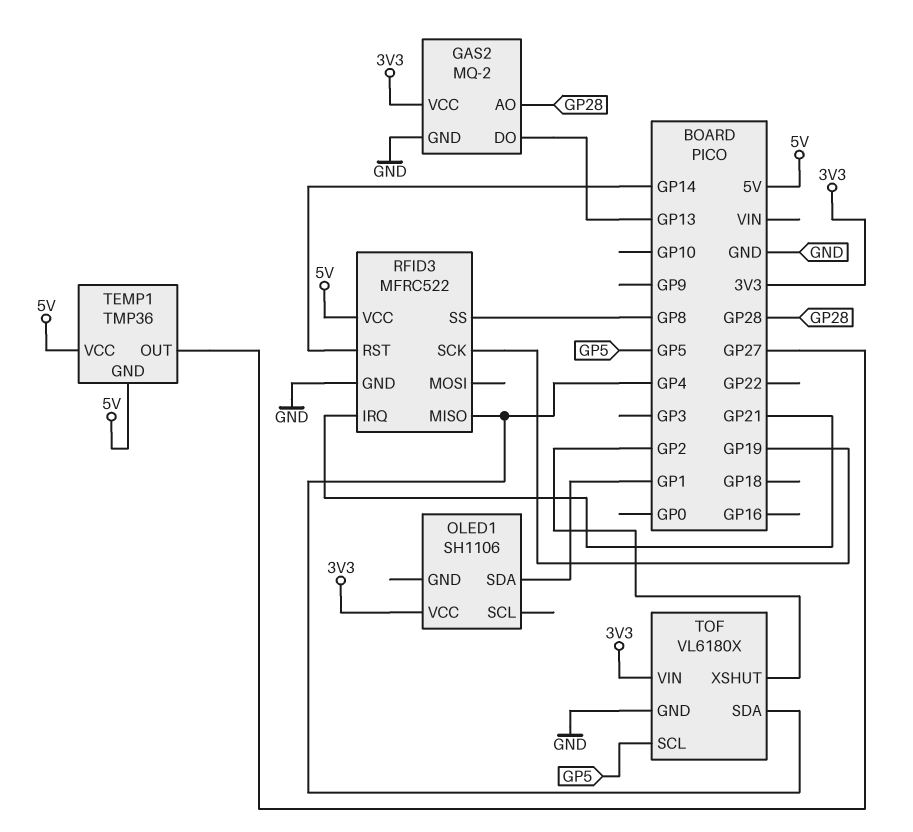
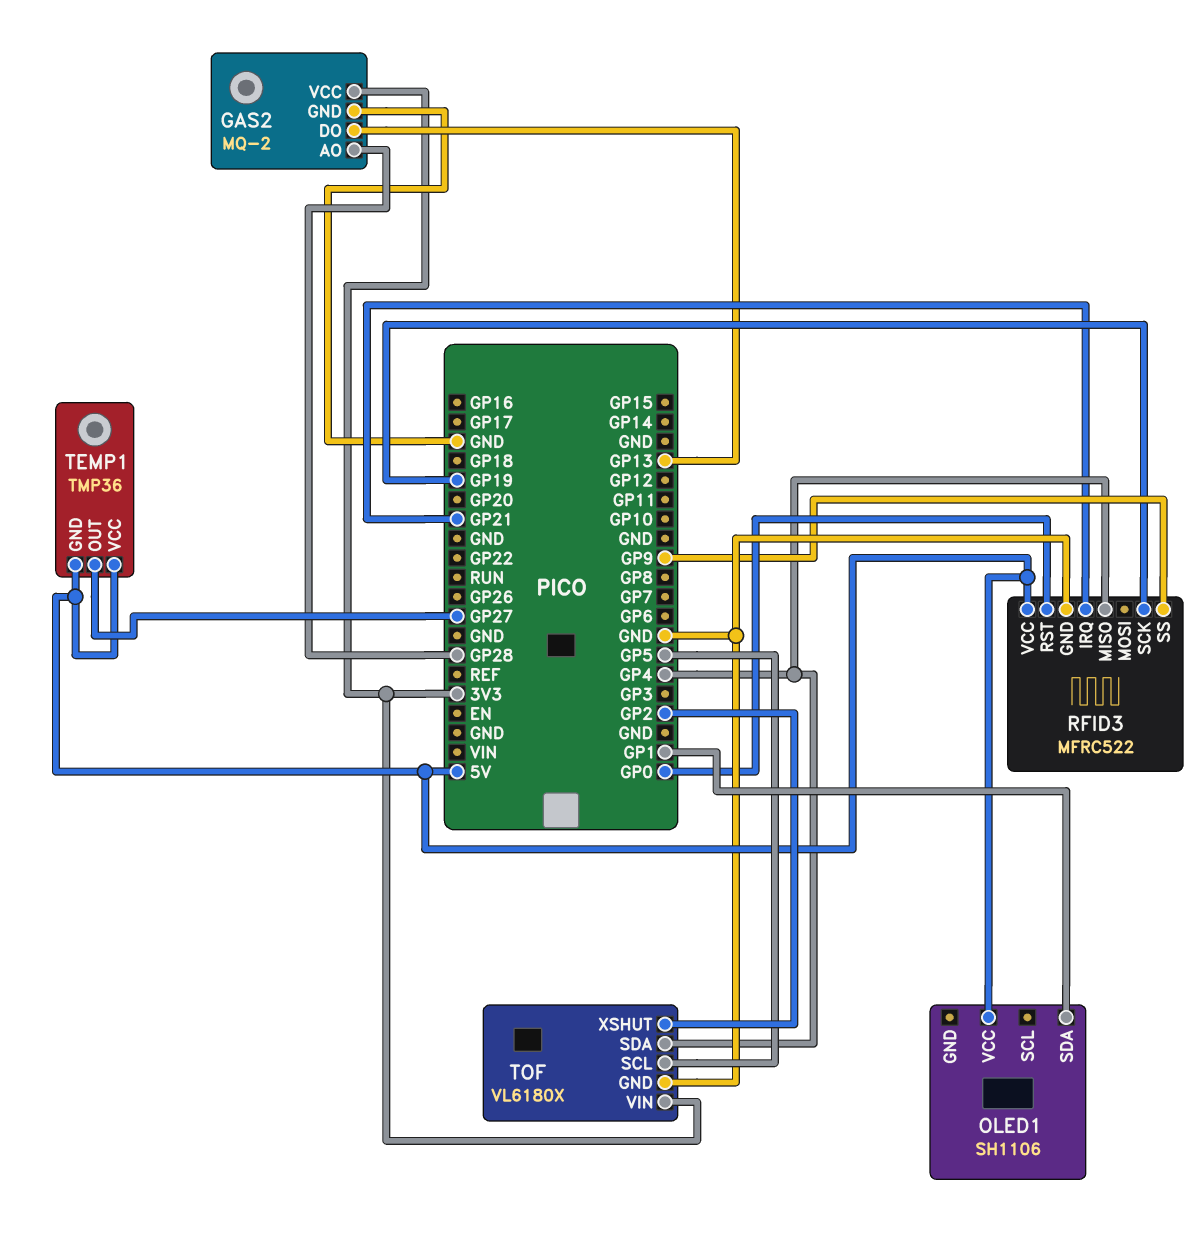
OLED1 pin VCC: 3V3 -> 5V
RFID3 pin RST: GP14 -> GP0
RFID3 pin SS: GP8 -> GP9

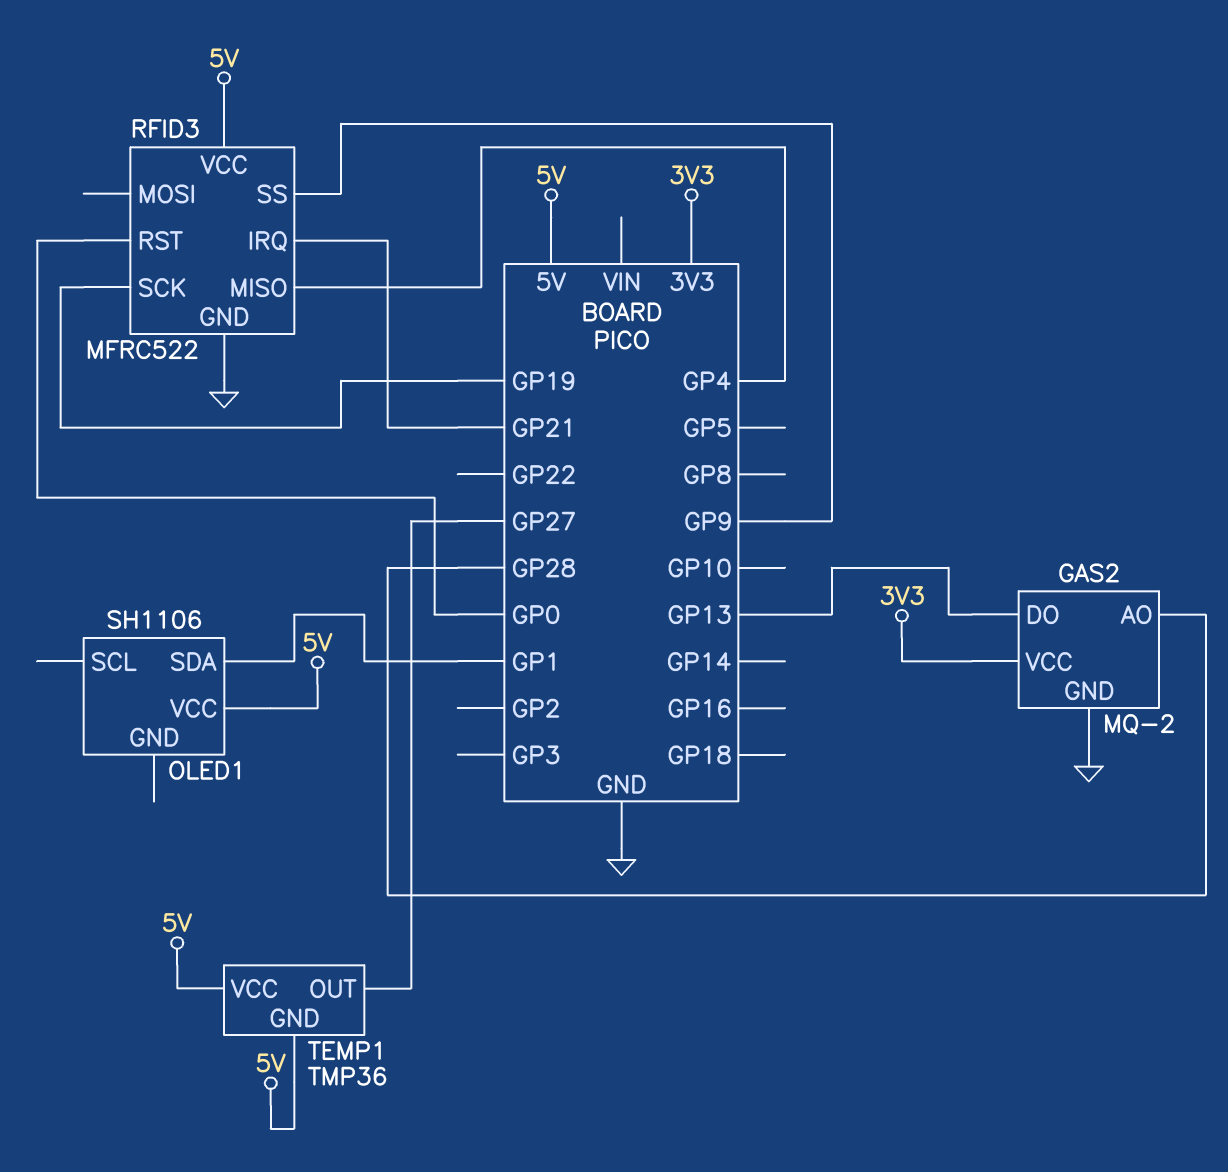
TOF: VL6180X -> none
TOF pin GND: GND -> none
TOF pin SCL: GP5 -> none
TOF pin SDA: GP4 -> none
TOF pin VIN: 3V3 -> none
TOF pin XSHUT: GP2 -> none

